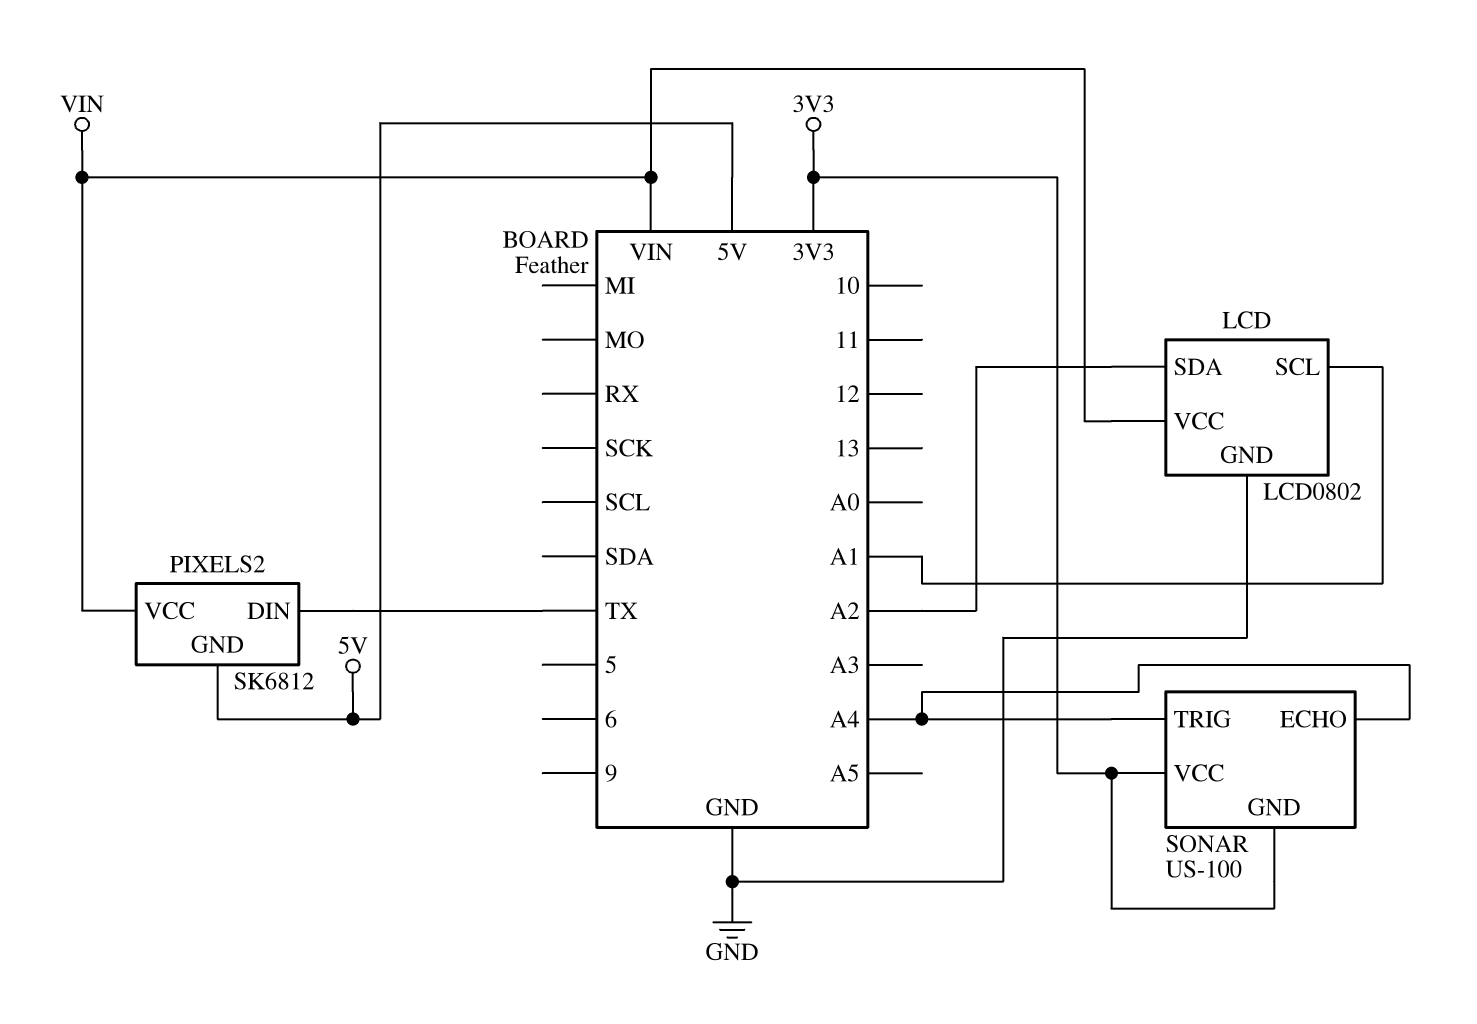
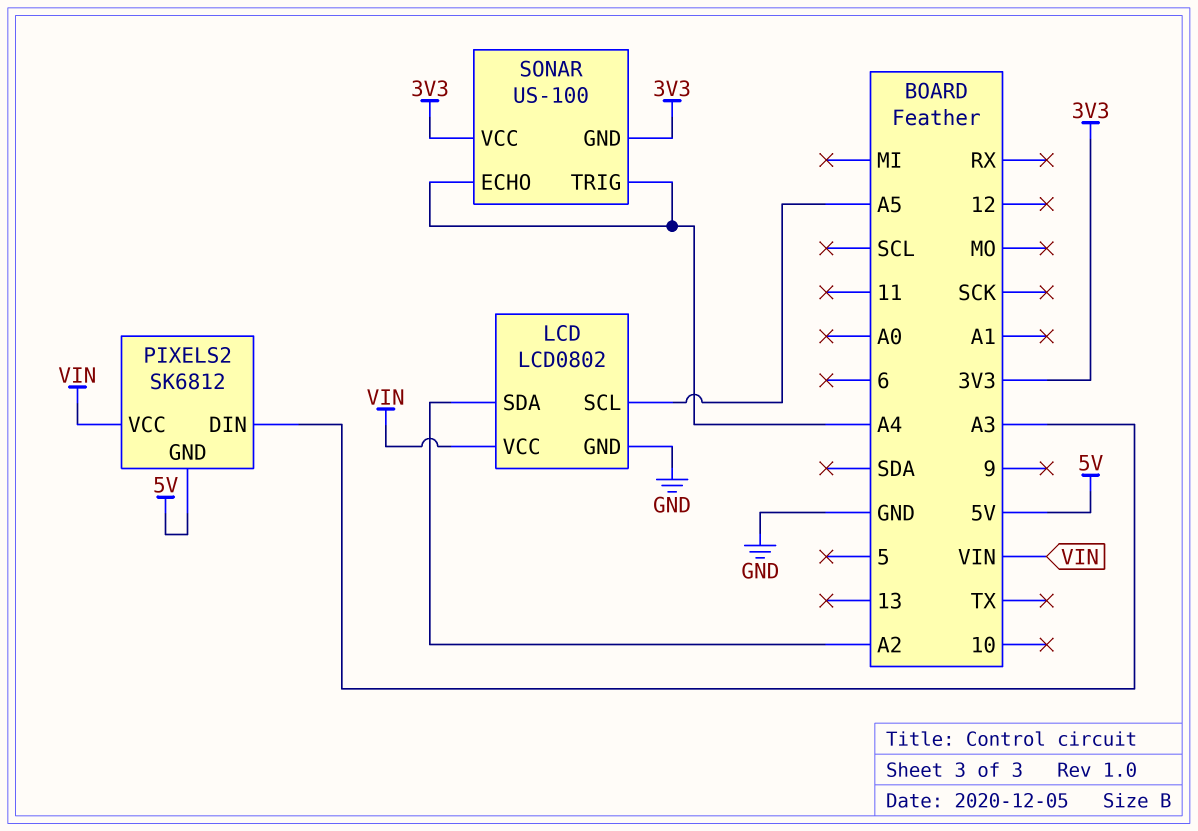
LCD pin SCL: A1 -> A5
PIXELS2 pin DIN: TX -> A3

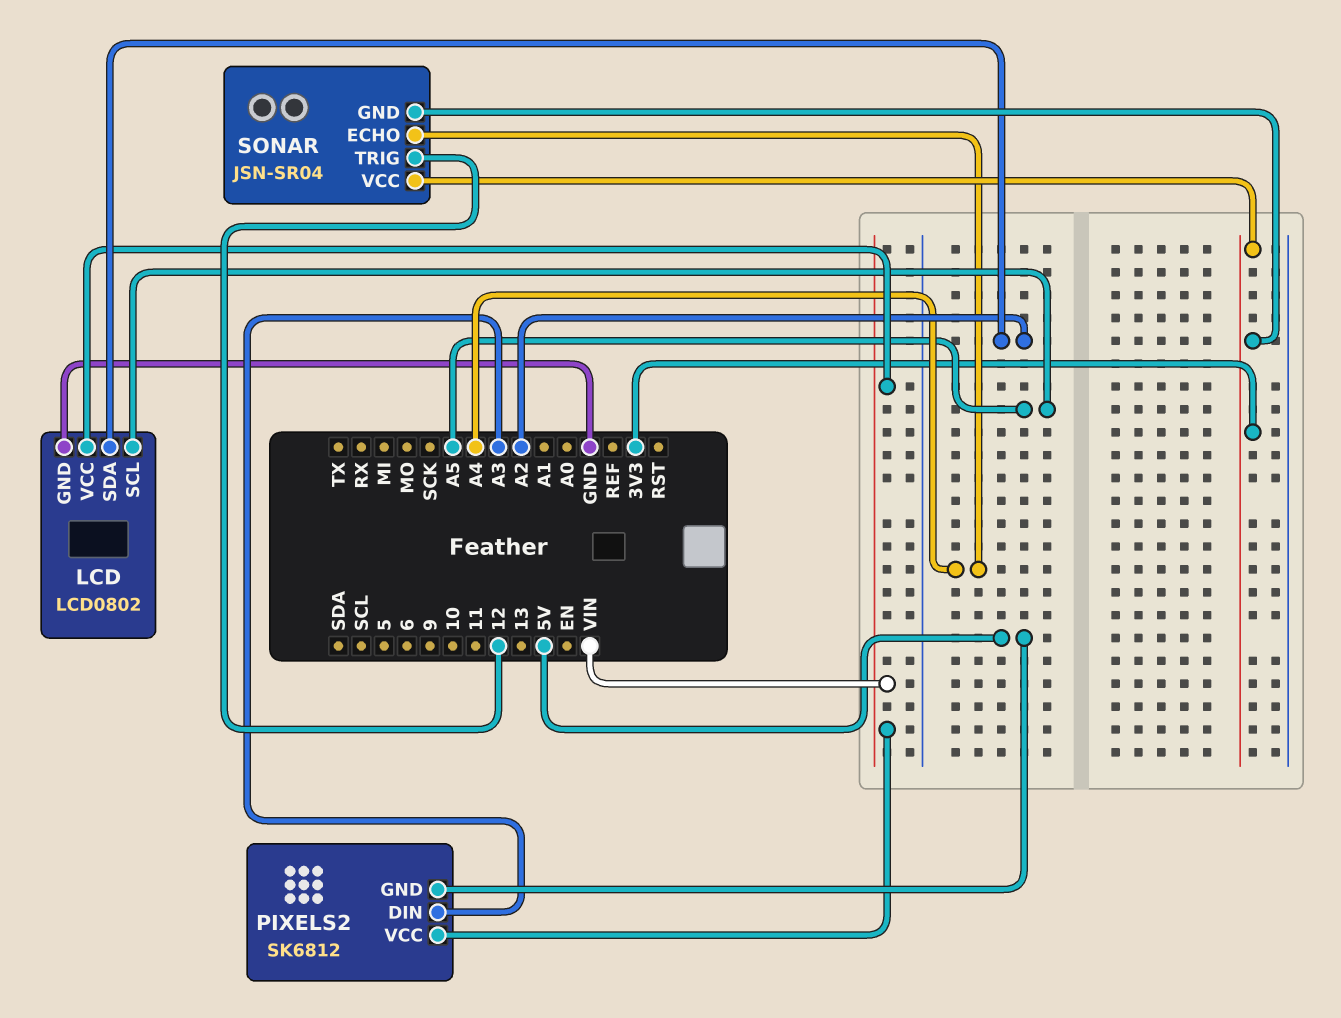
SONAR: US-100 -> JSN-SR04
SONAR pin TRIG: A4 -> 12

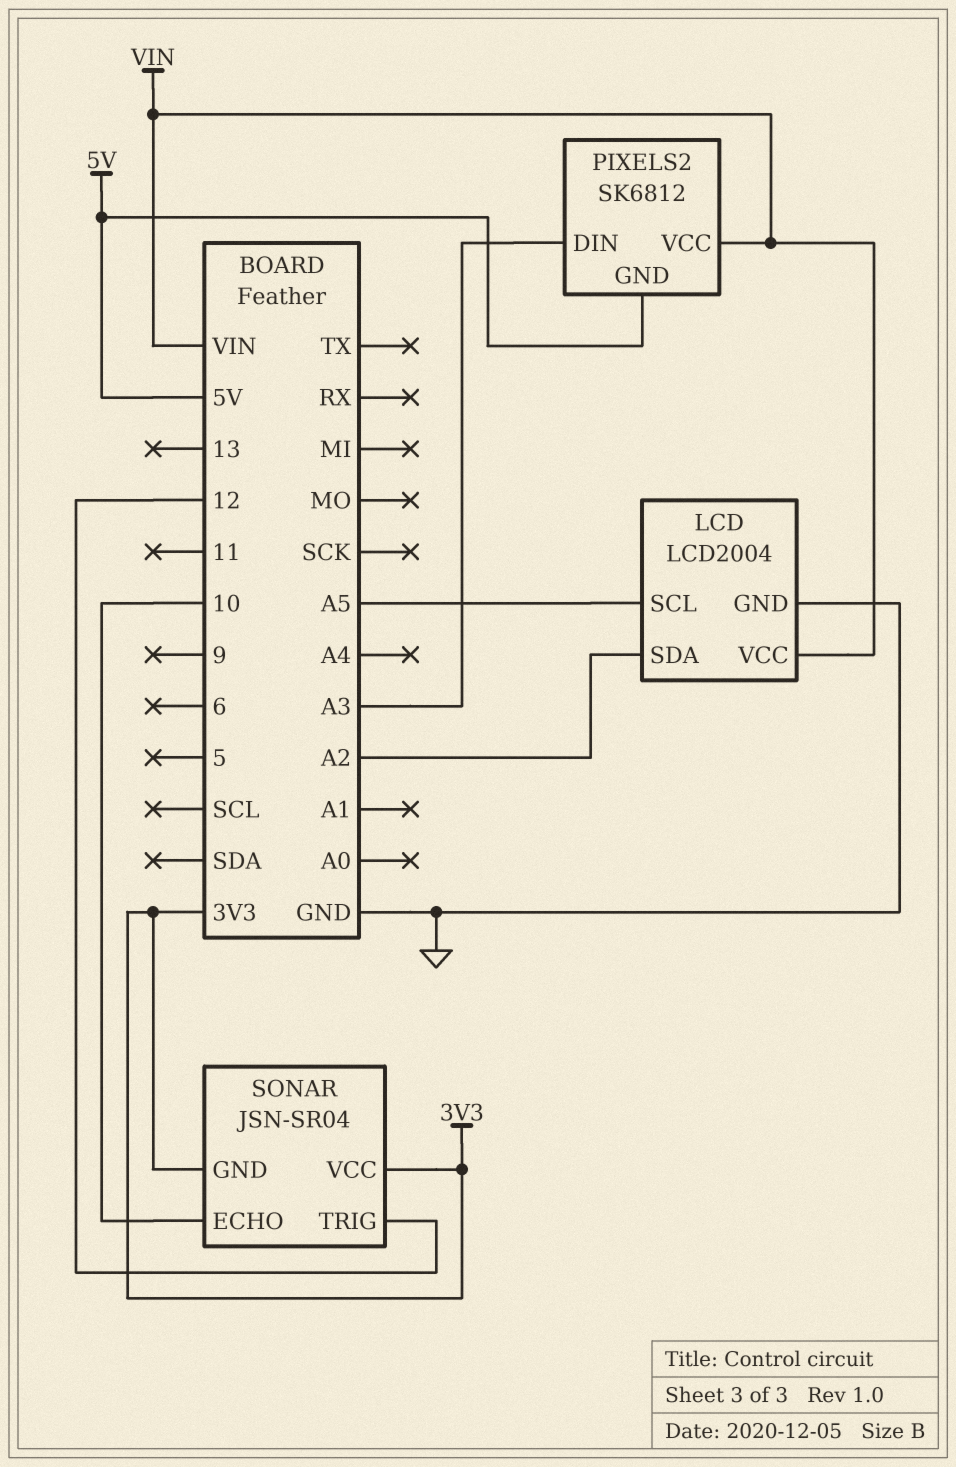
LCD: LCD0802 -> LCD2004
SONAR pin ECHO: A4 -> 10

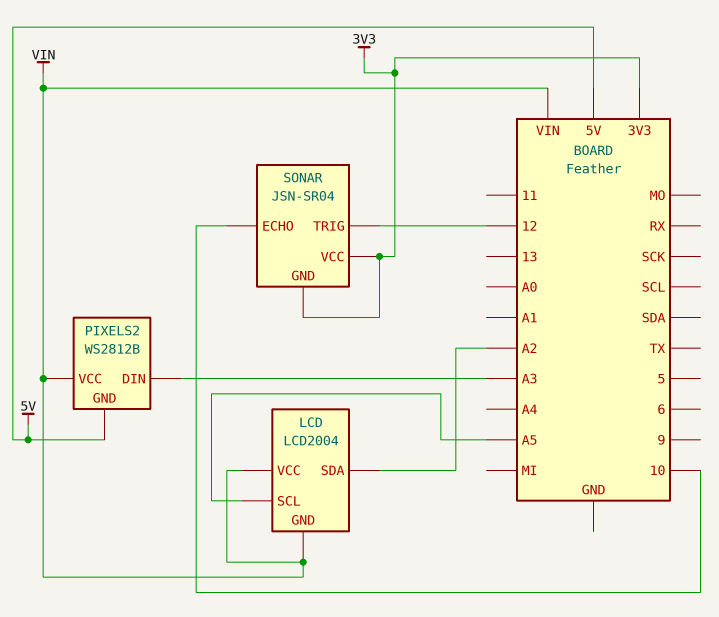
LCD pin GND: GND -> VIN
PIXELS2: SK6812 -> WS2812B

